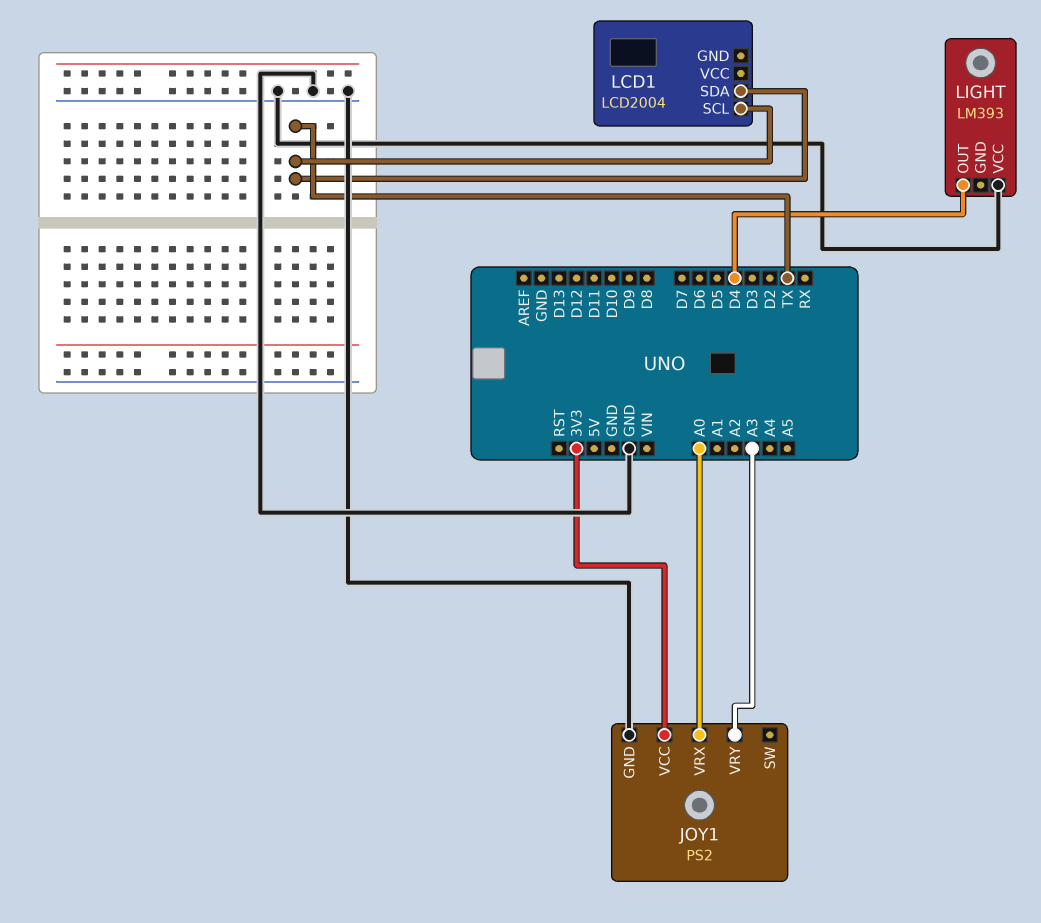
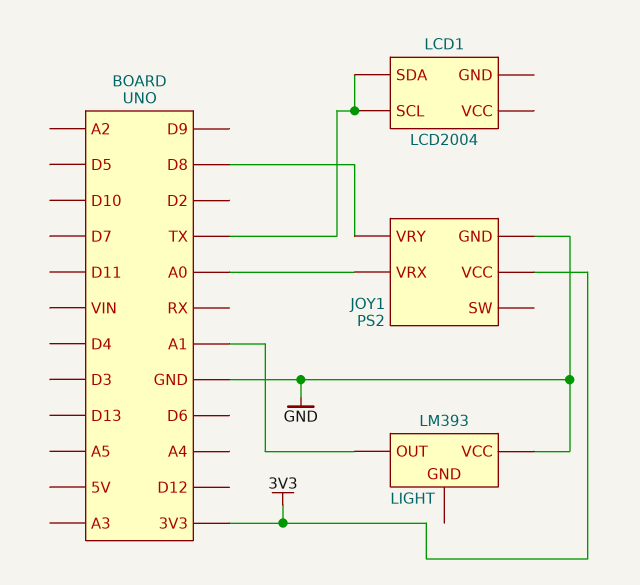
JOY1 pin VRY: A3 -> D8
LIGHT pin OUT: D4 -> A1

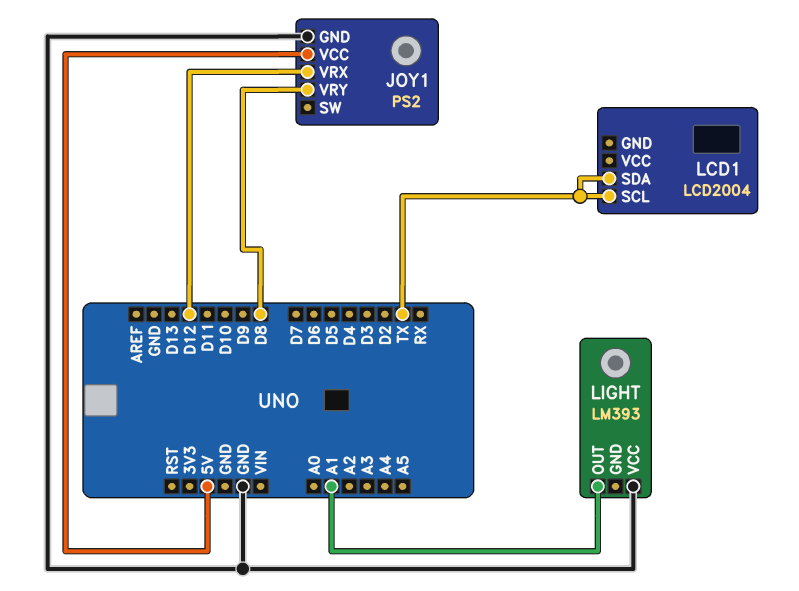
JOY1 pin VCC: 3V3 -> 5V
JOY1 pin VRX: A0 -> D12

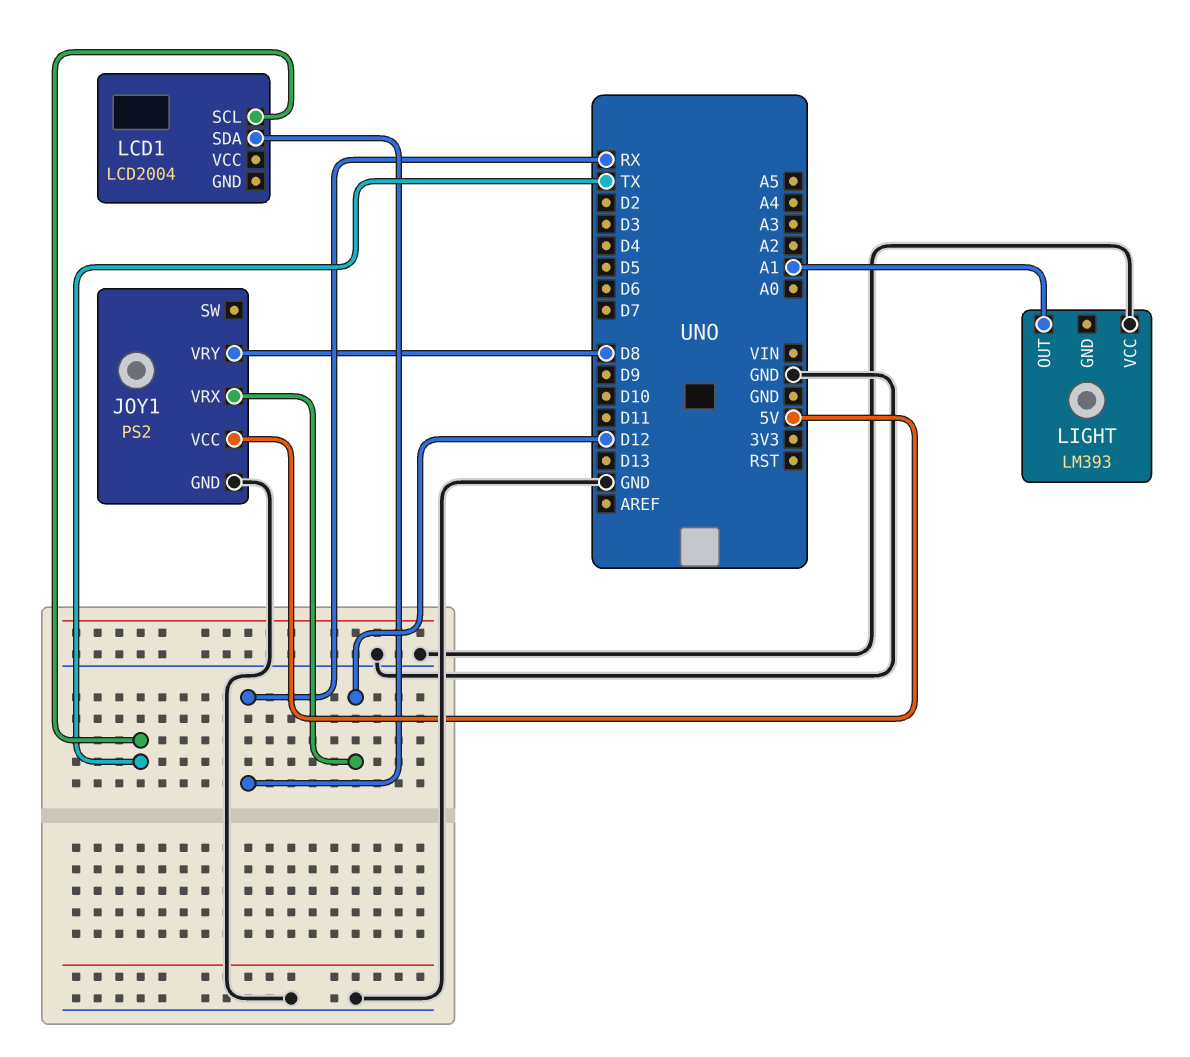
LCD1 pin SDA: TX -> RX

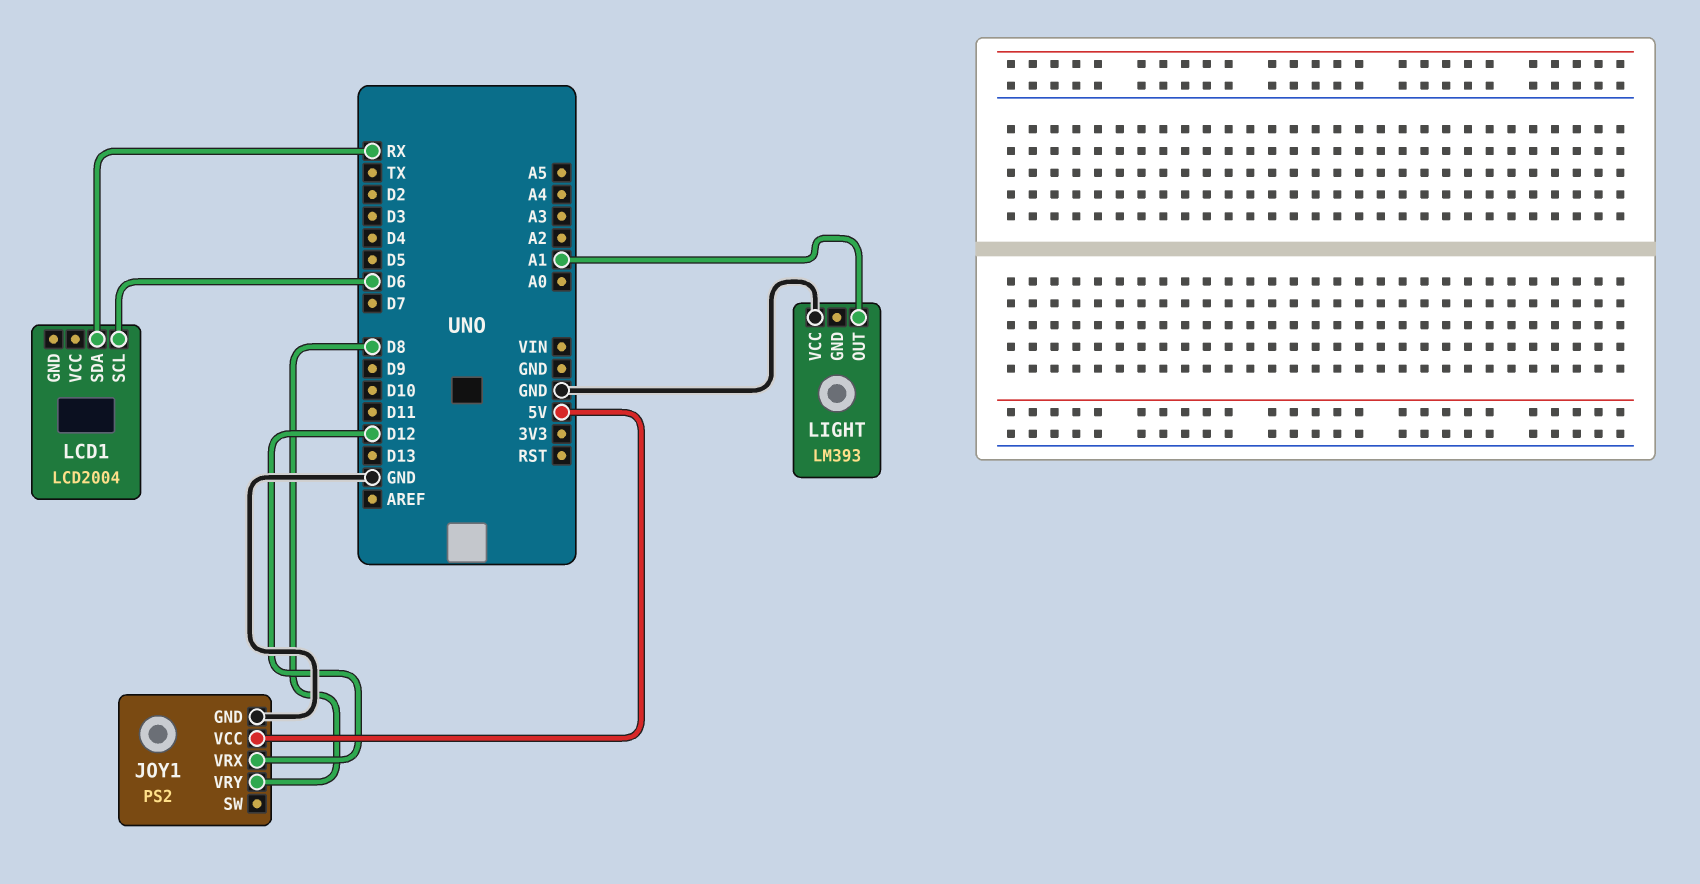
LCD1 pin SCL: TX -> D6

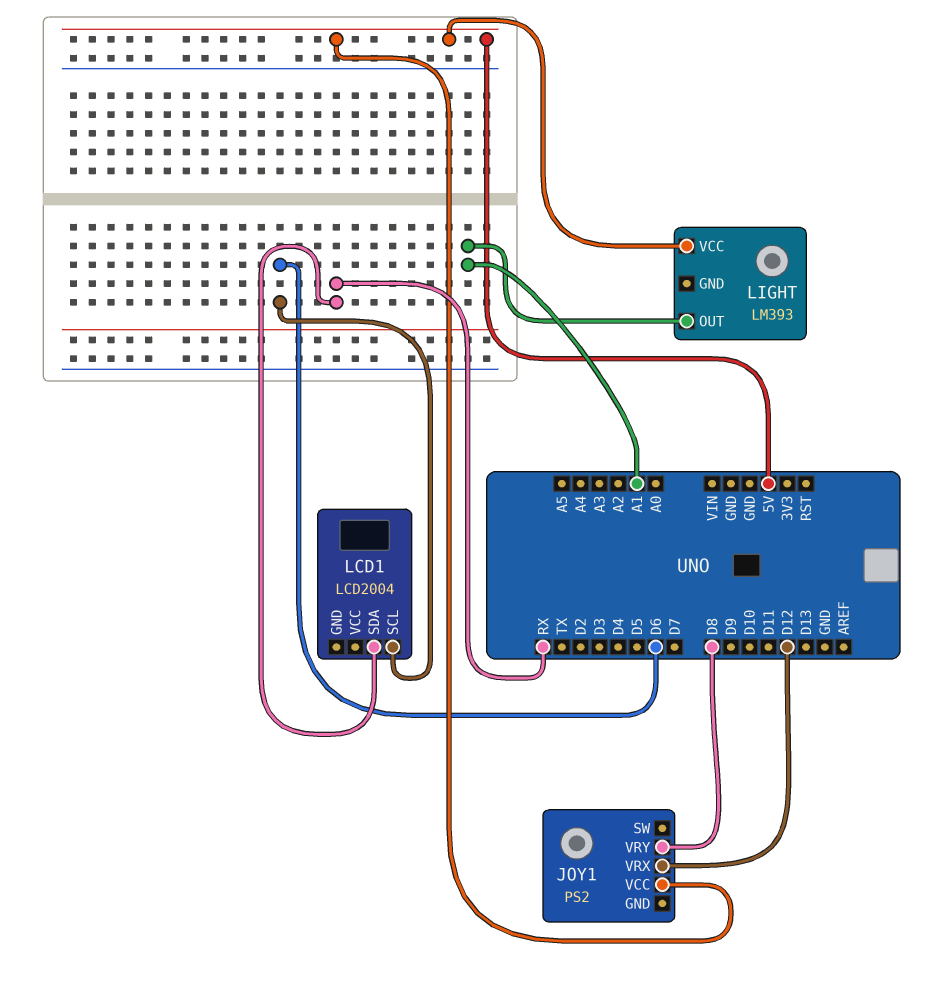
JOY1 pin GND: GND -> none
LIGHT pin VCC: GND -> 5V

